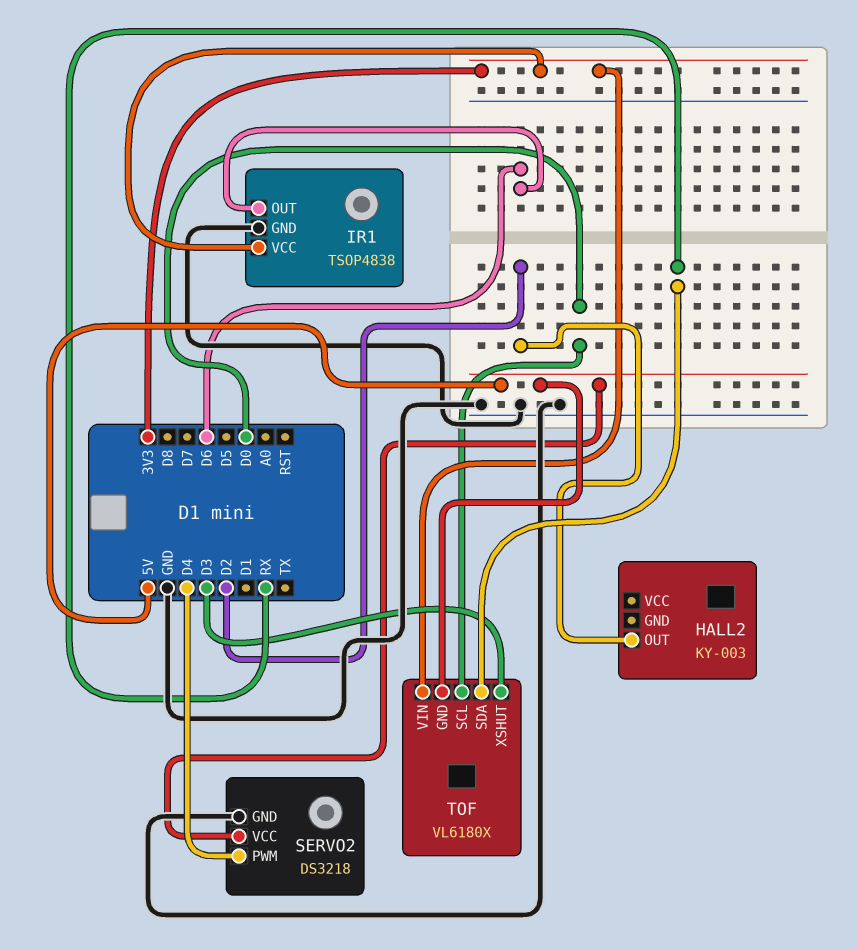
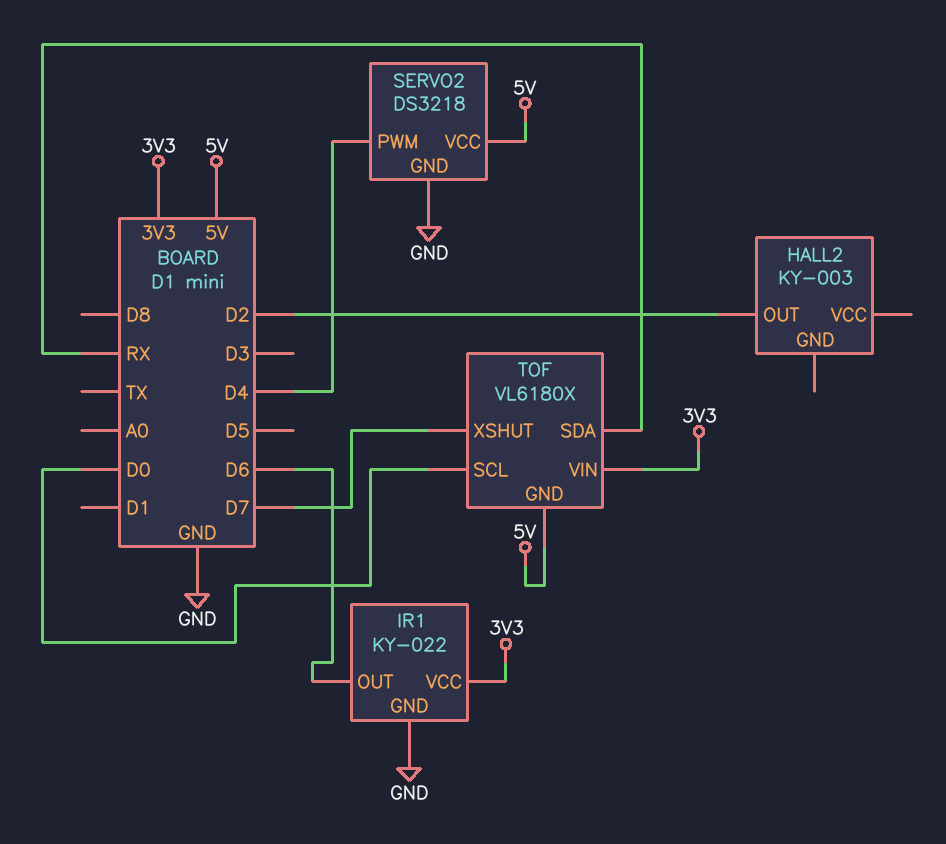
IR1: TSOP4838 -> KY-022
TOF pin XSHUT: D3 -> D7

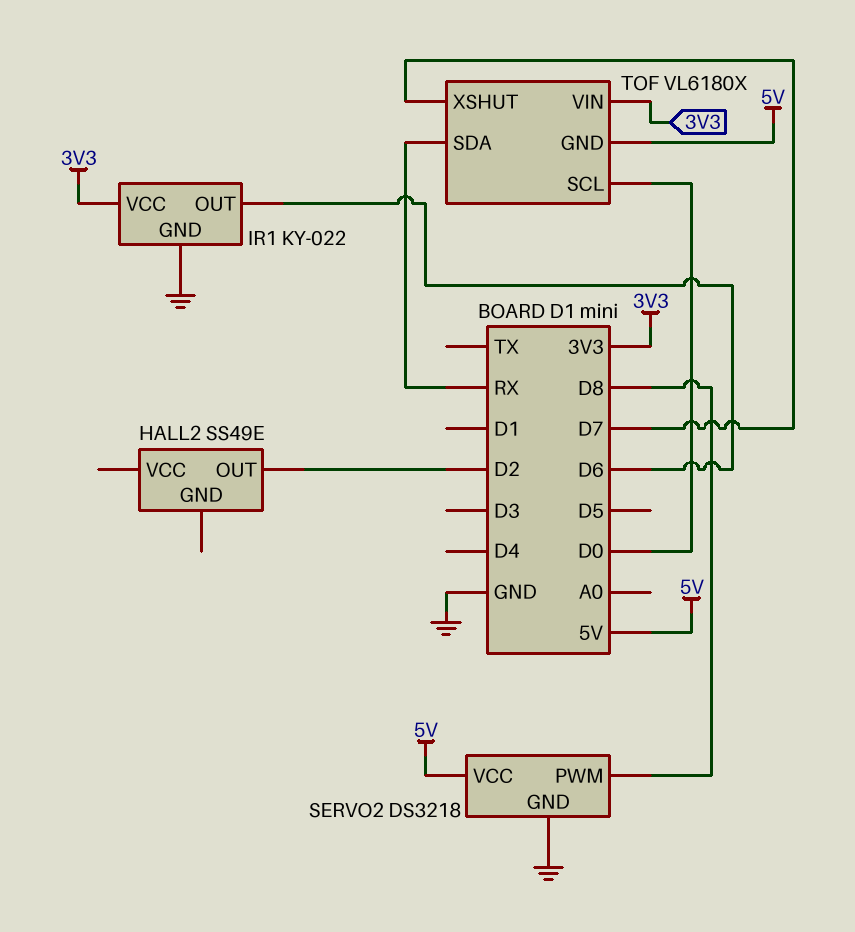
HALL2: KY-003 -> SS49E
SERVO2 pin PWM: D4 -> D8

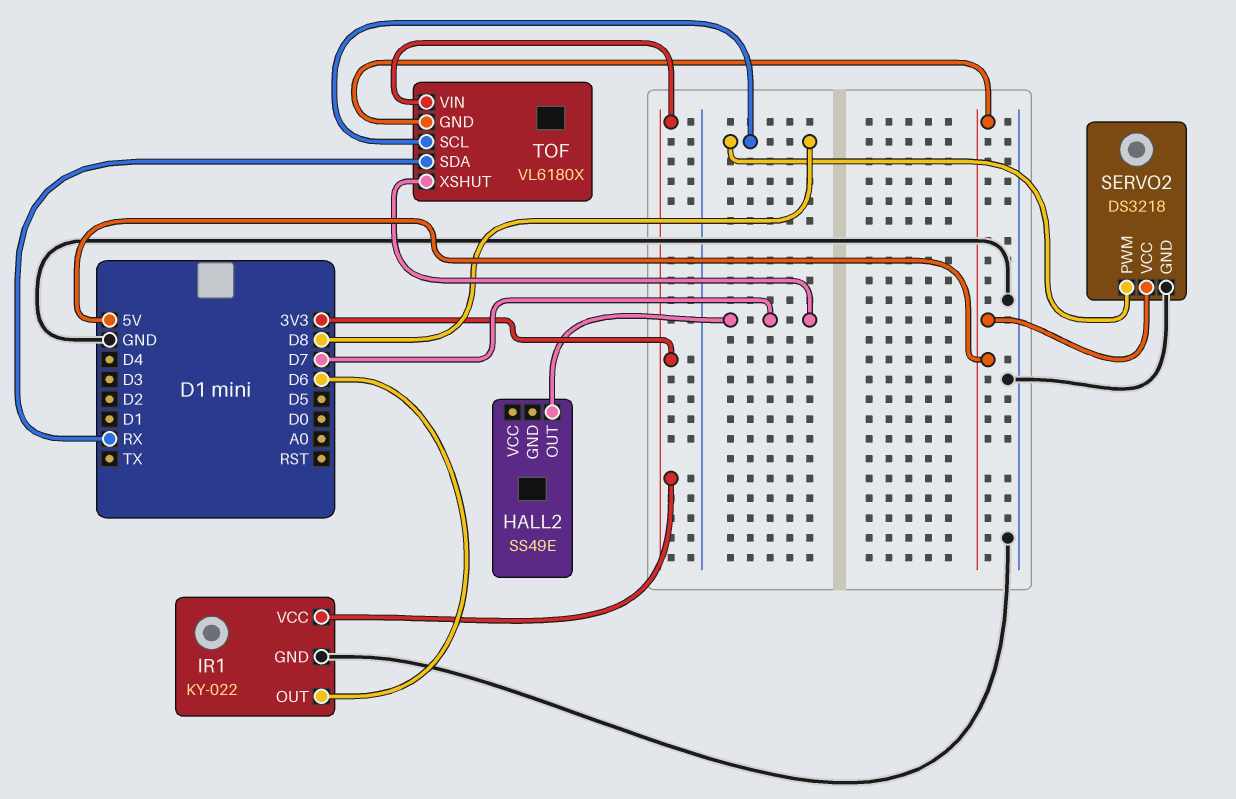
HALL2 pin OUT: D2 -> D7
TOF pin SCL: D0 -> D8

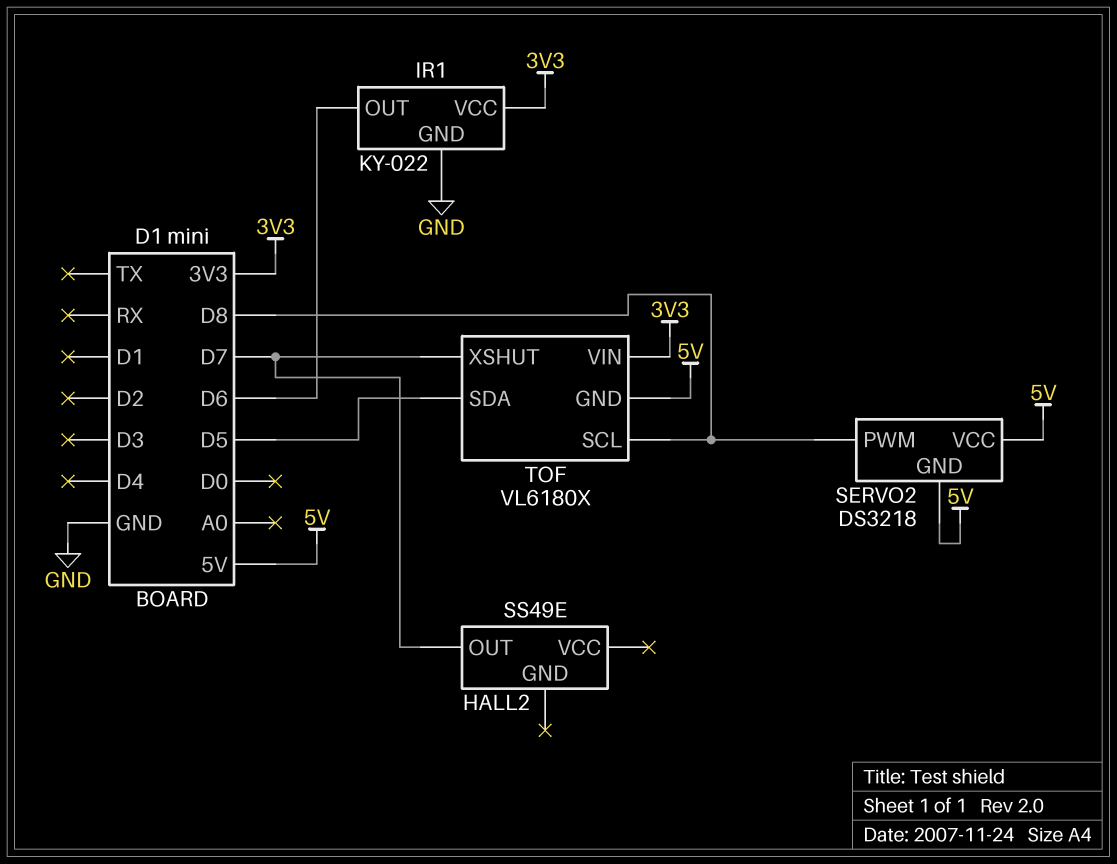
SERVO2 pin GND: GND -> 5V
TOF pin SDA: RX -> D5

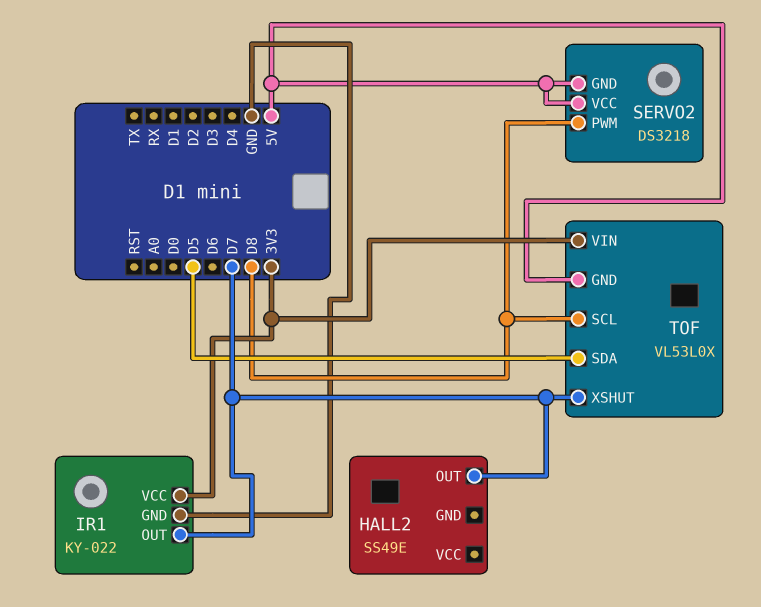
IR1 pin OUT: D6 -> D7
TOF: VL6180X -> VL53L0X

